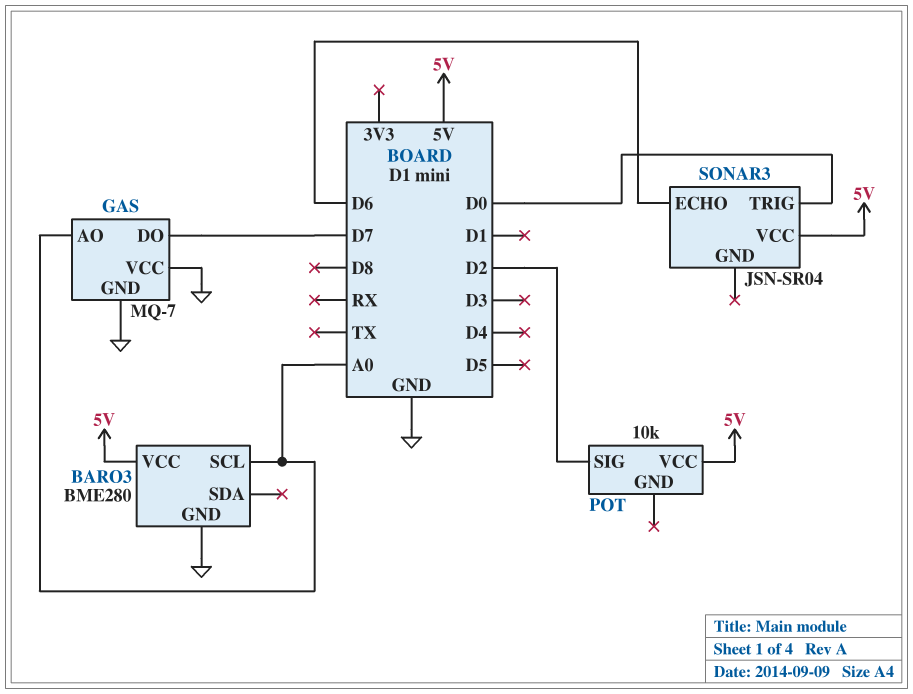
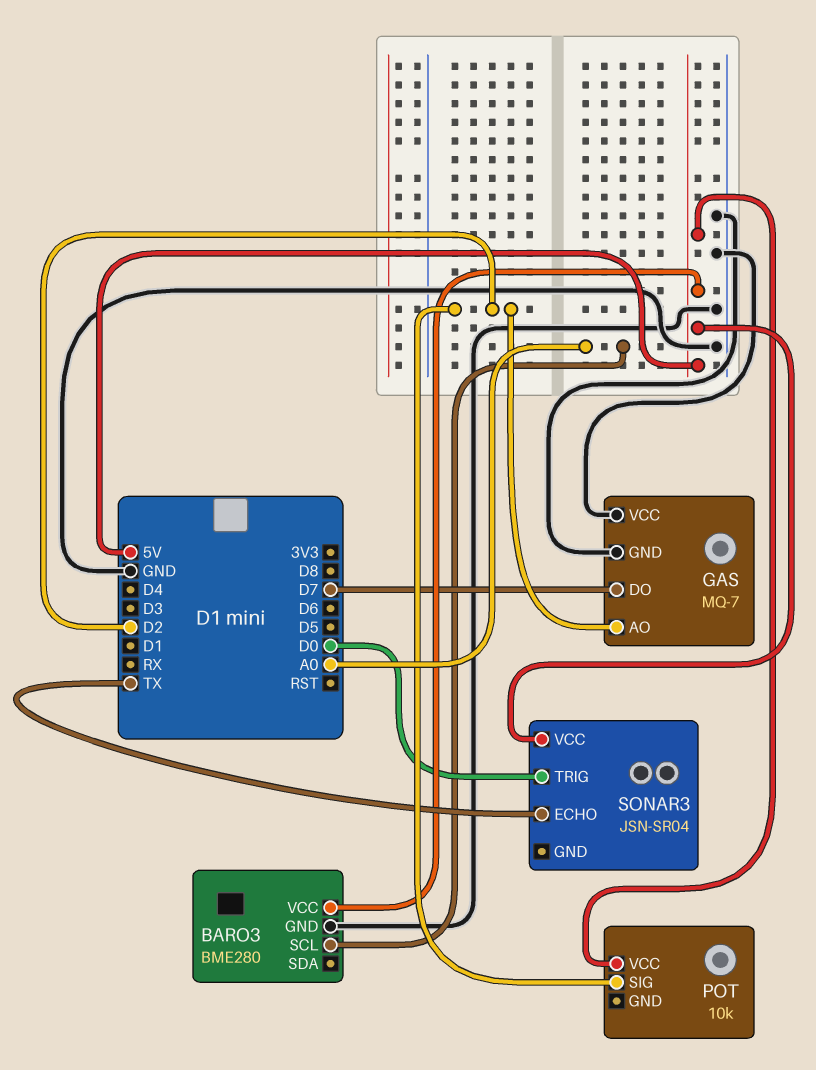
GAS pin AO: A0 -> D2
SONAR3 pin ECHO: D6 -> TX

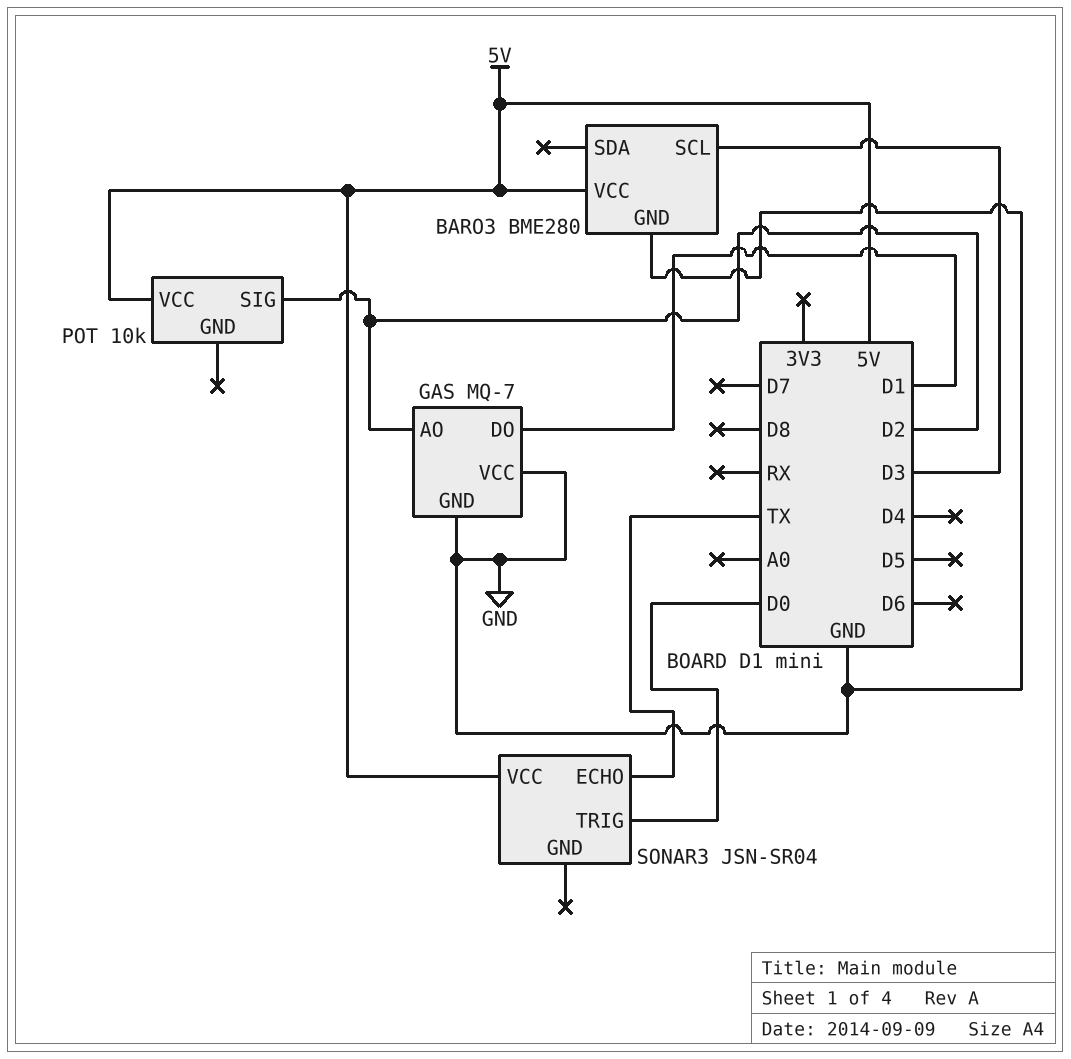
BARO3 pin SCL: A0 -> D3
GAS pin DO: D7 -> D1

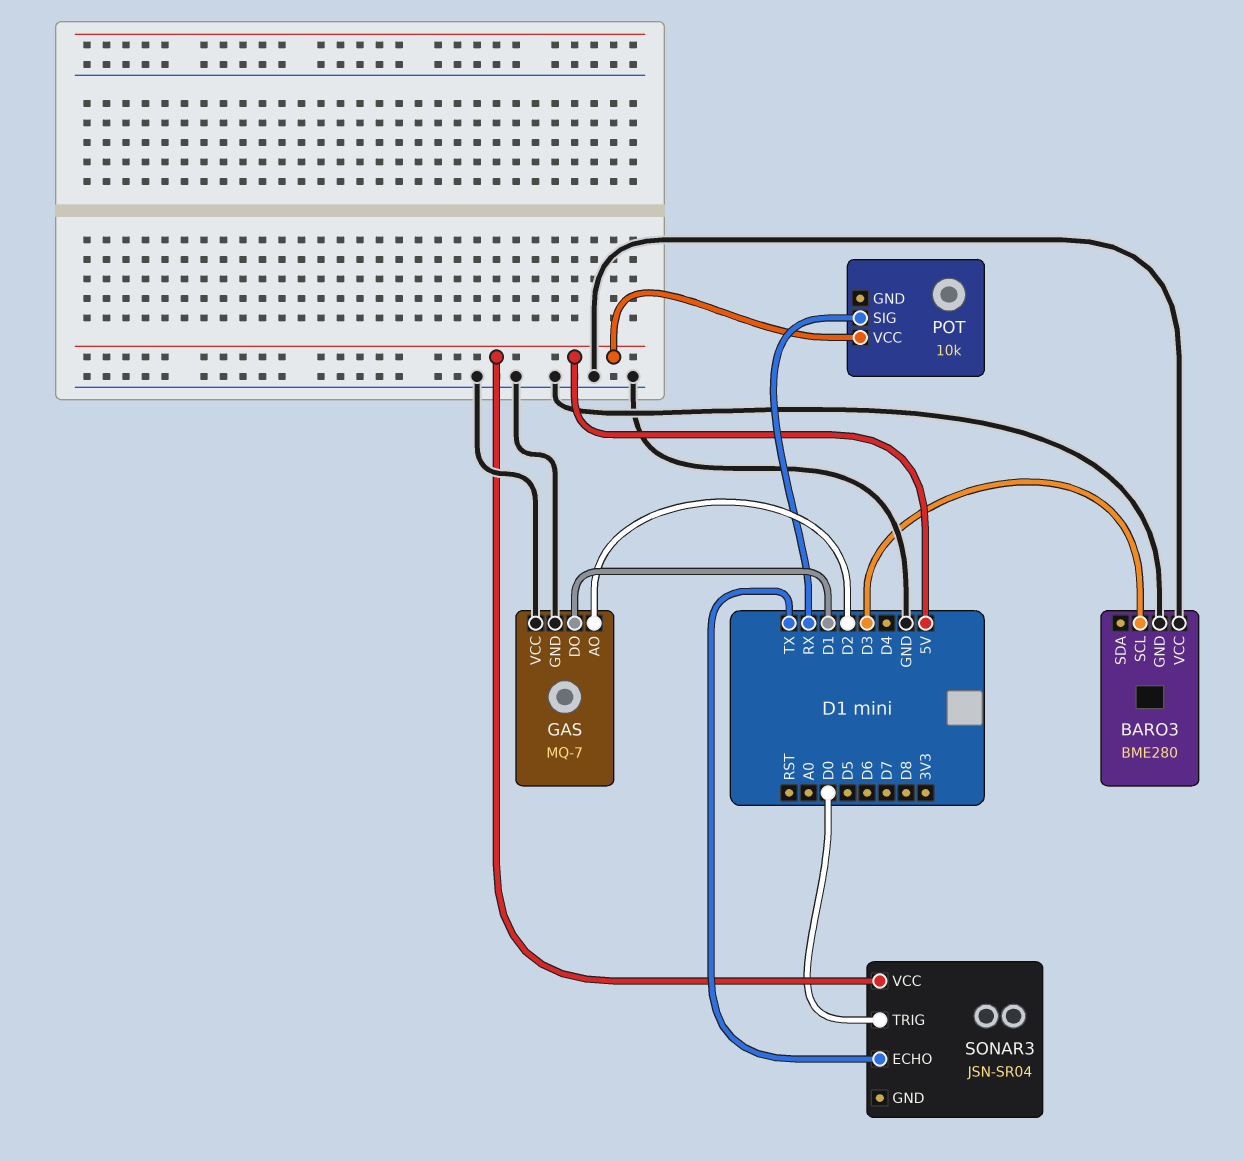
BARO3 pin VCC: 5V -> GND
POT pin SIG: D2 -> RX

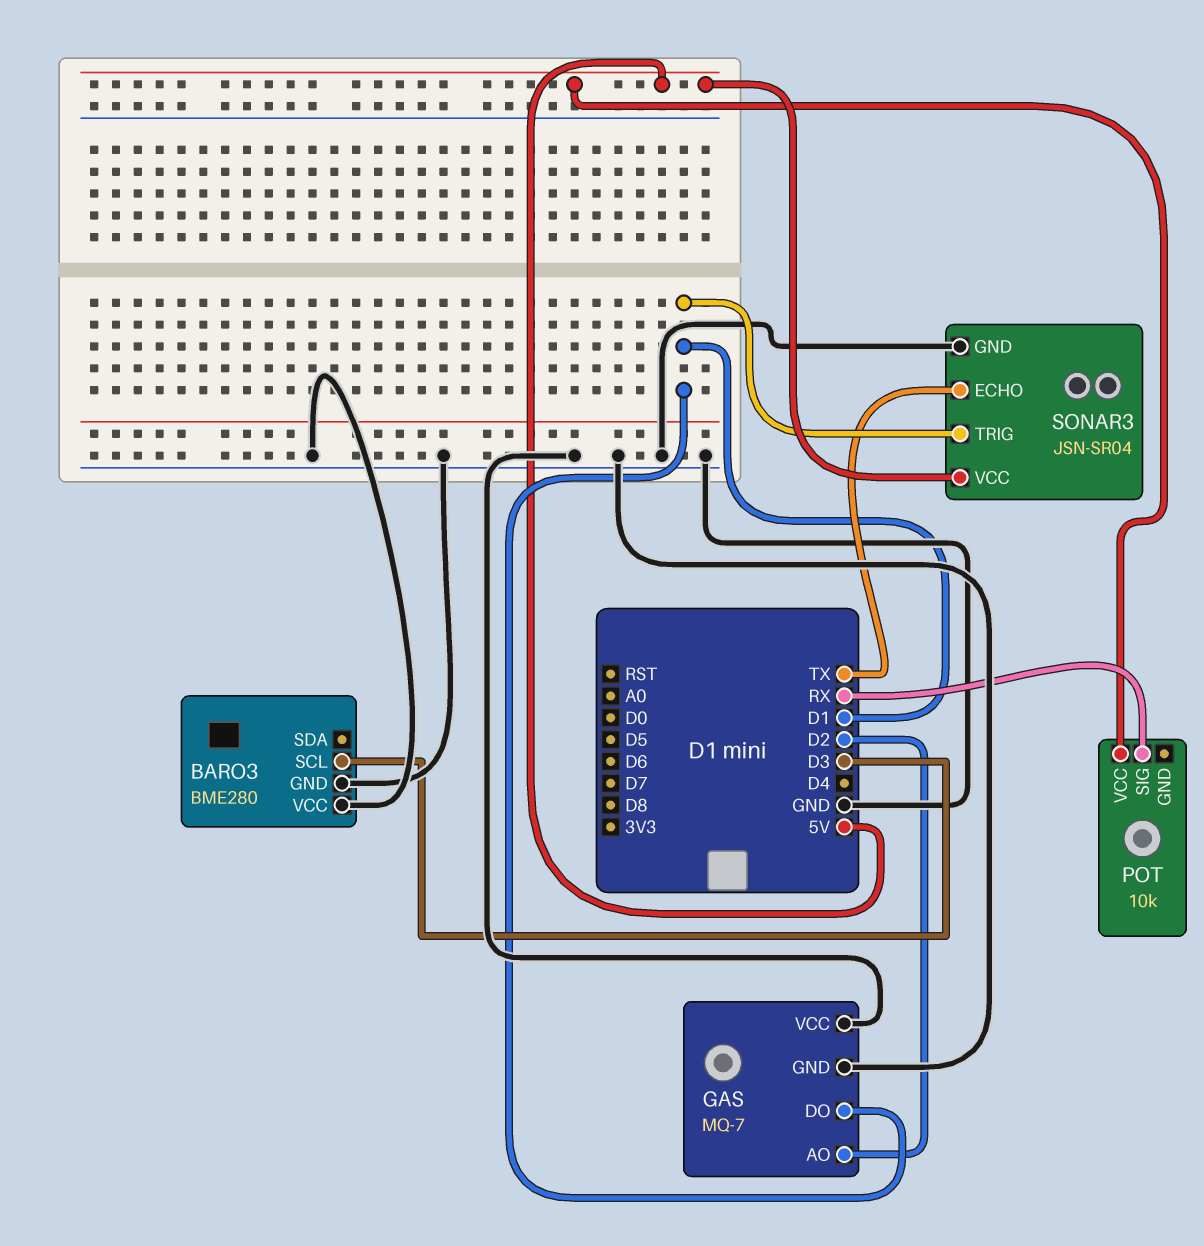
SONAR3 pin GND: none -> GND
SONAR3 pin TRIG: D0 -> D1

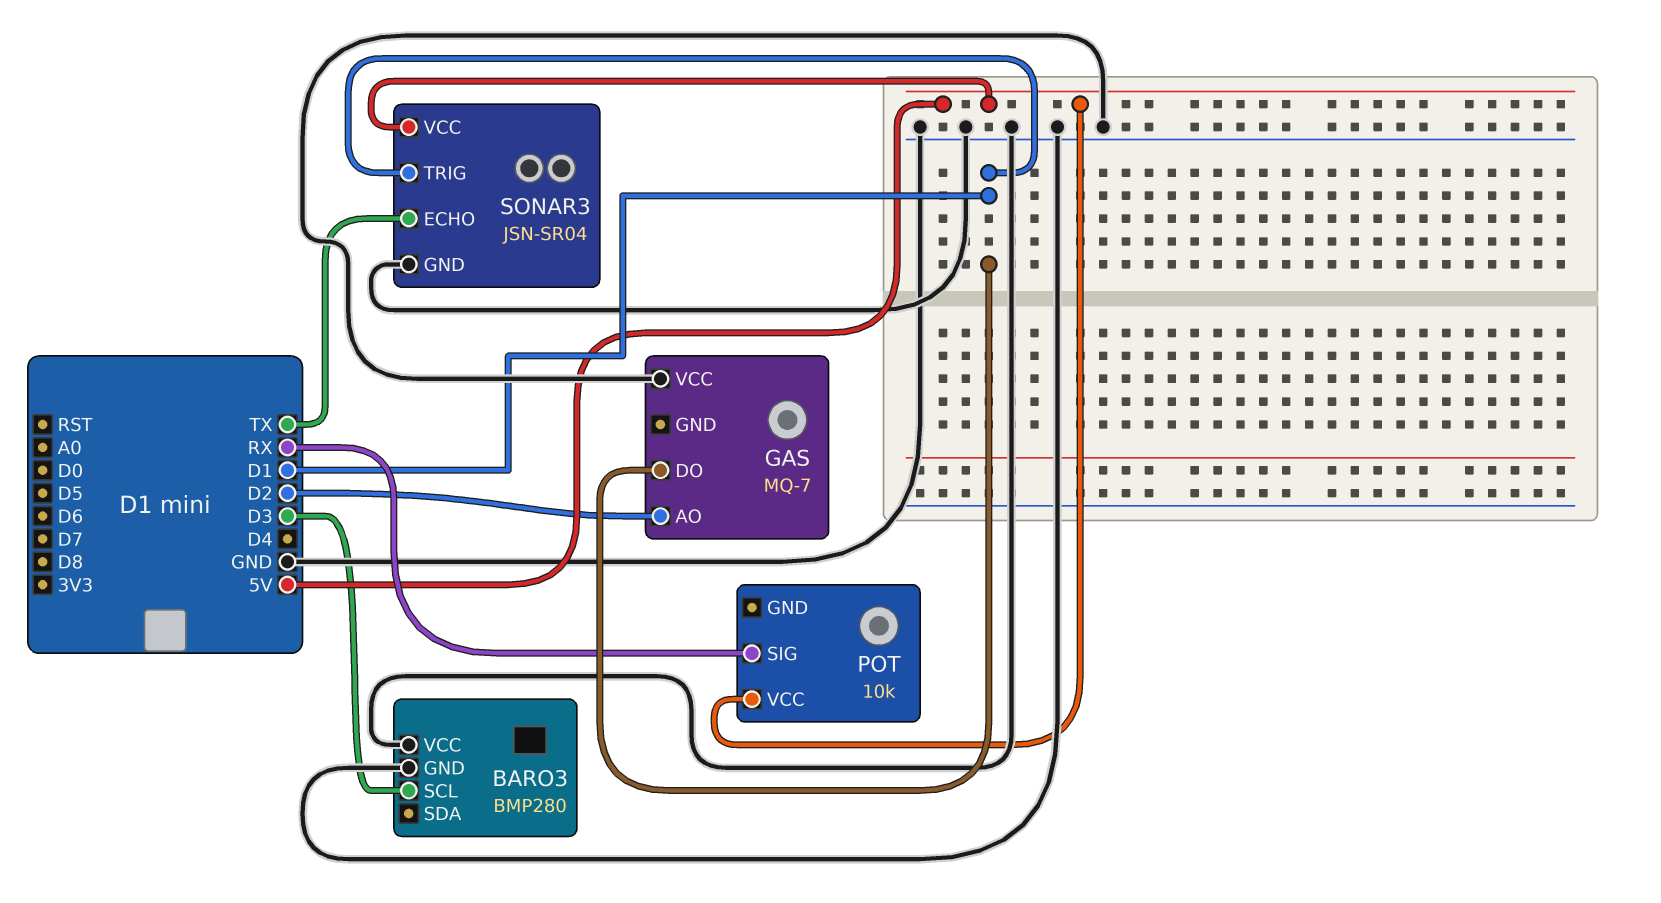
BARO3: BME280 -> BMP280
GAS pin GND: GND -> none

